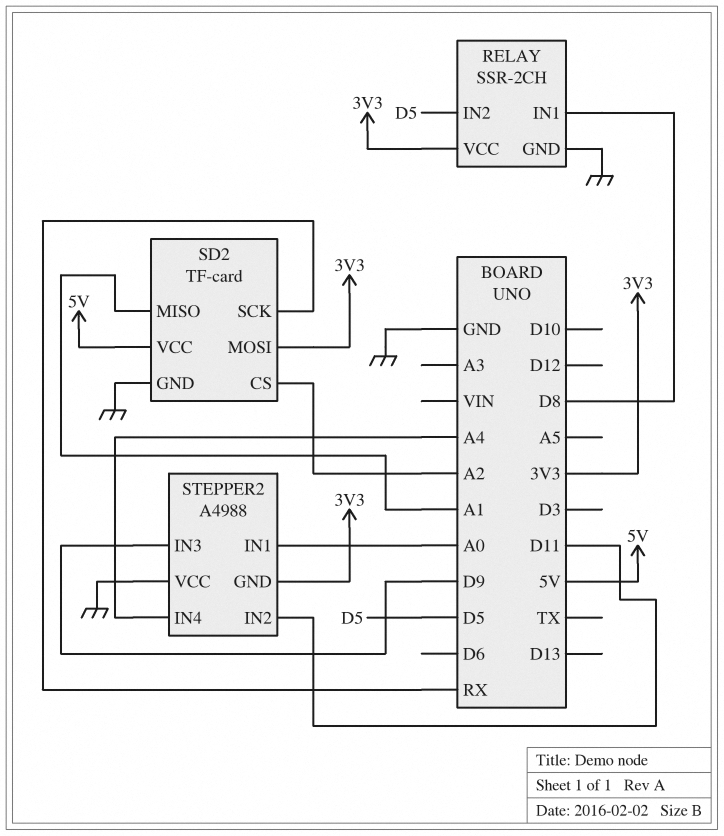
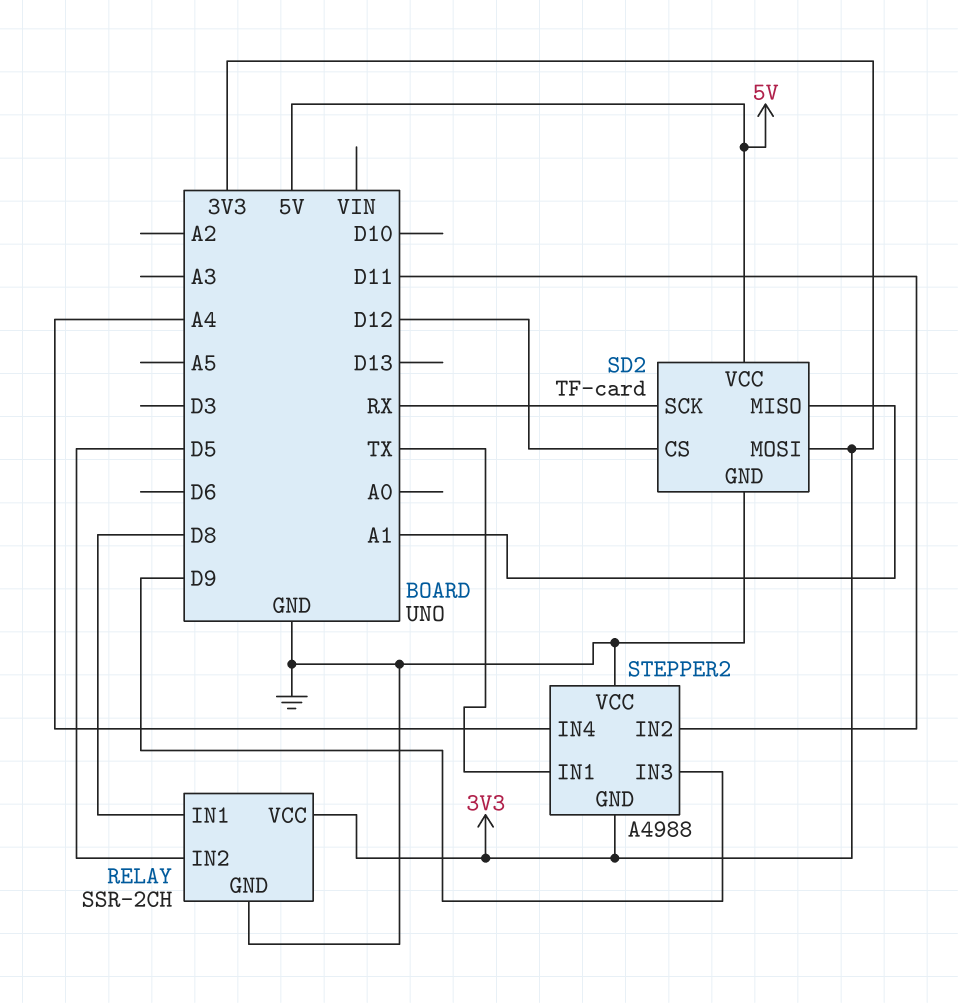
SD2 pin CS: A2 -> D12
STEPPER2 pin IN1: A0 -> TX

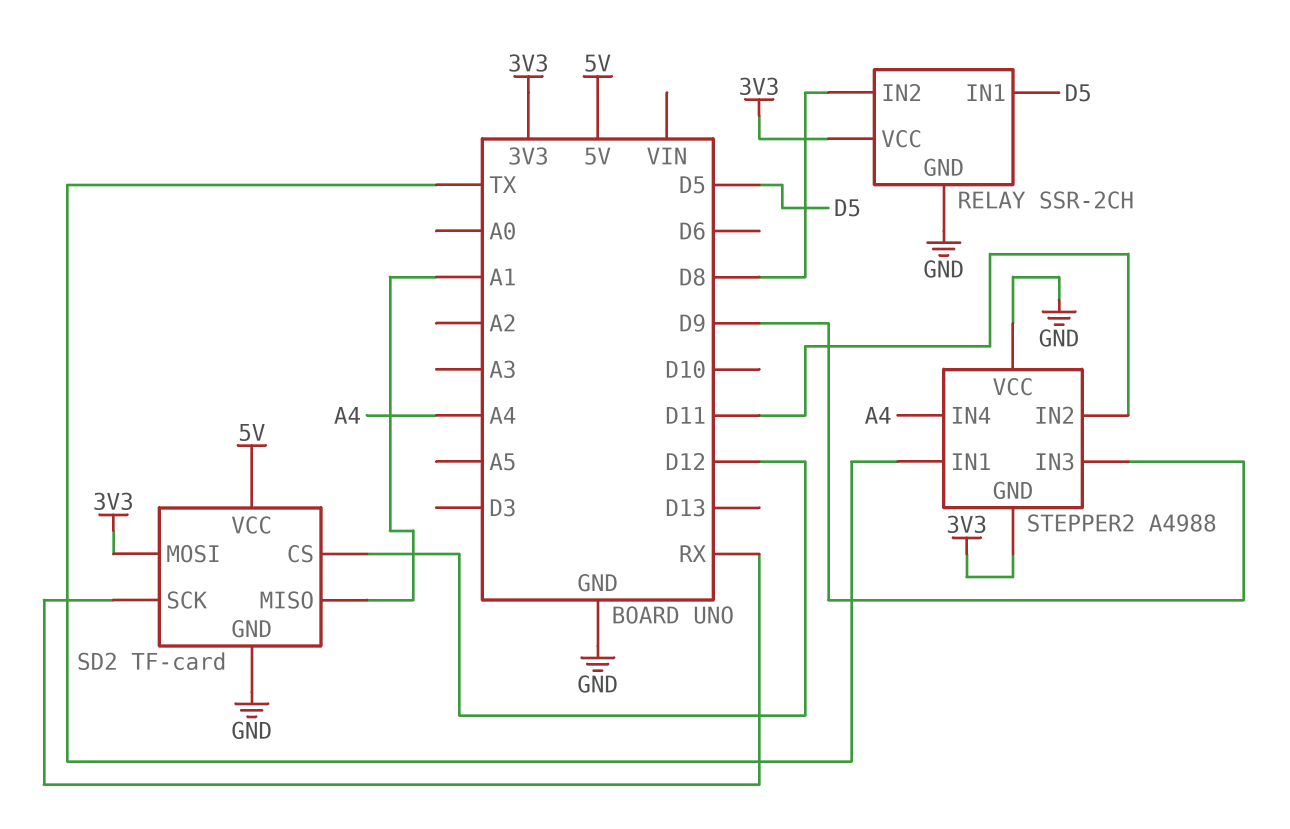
RELAY pin IN1: D8 -> D5
RELAY pin IN2: D5 -> D8

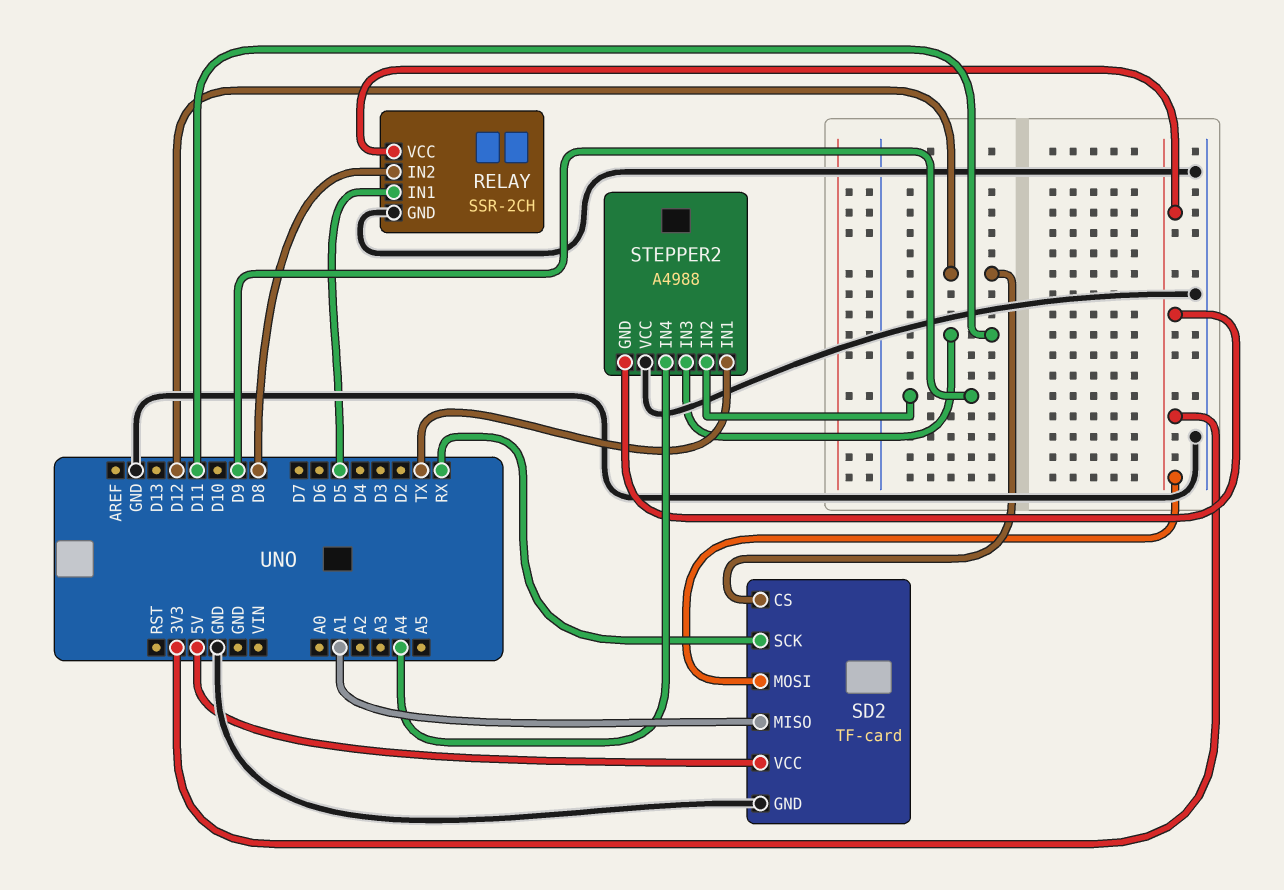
STEPPER2 pin IN2: D11 -> D9
STEPPER2 pin IN3: D9 -> D11

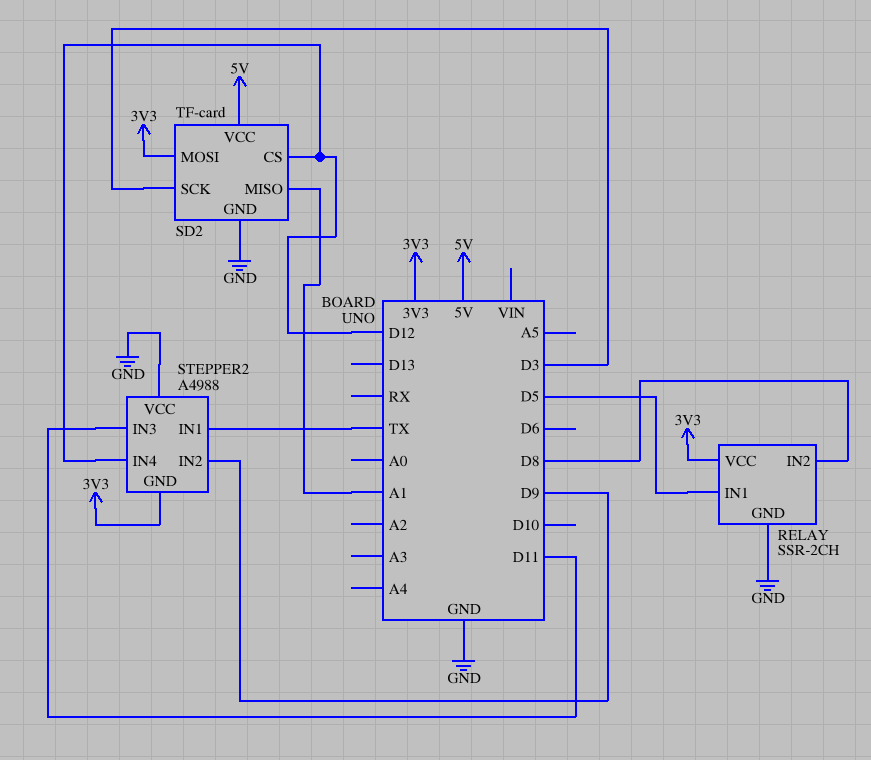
SD2 pin SCK: RX -> D3
STEPPER2 pin IN4: A4 -> D12

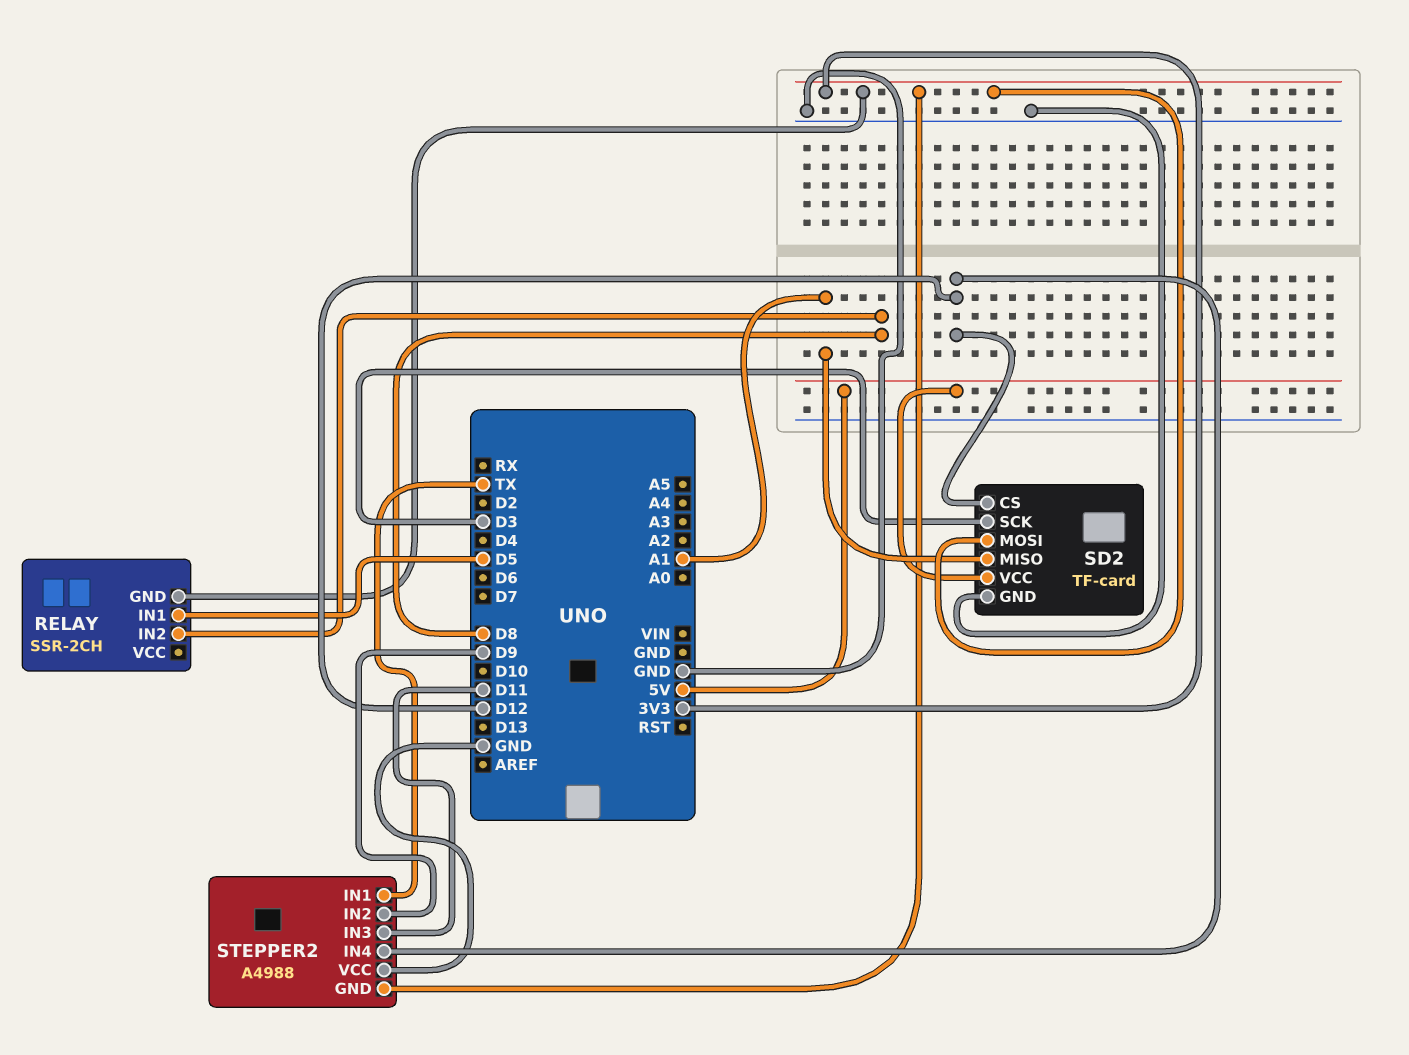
RELAY pin GND: GND -> 3V3
RELAY pin VCC: 3V3 -> none

